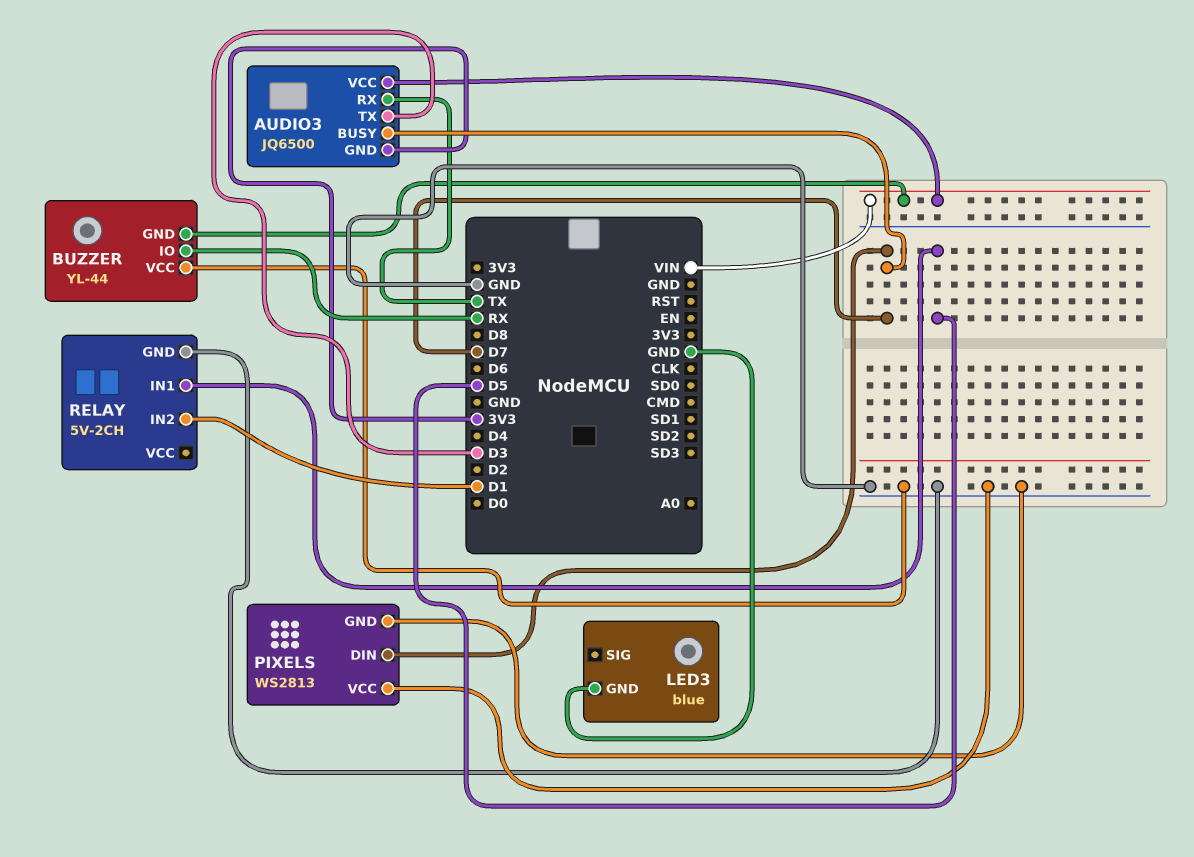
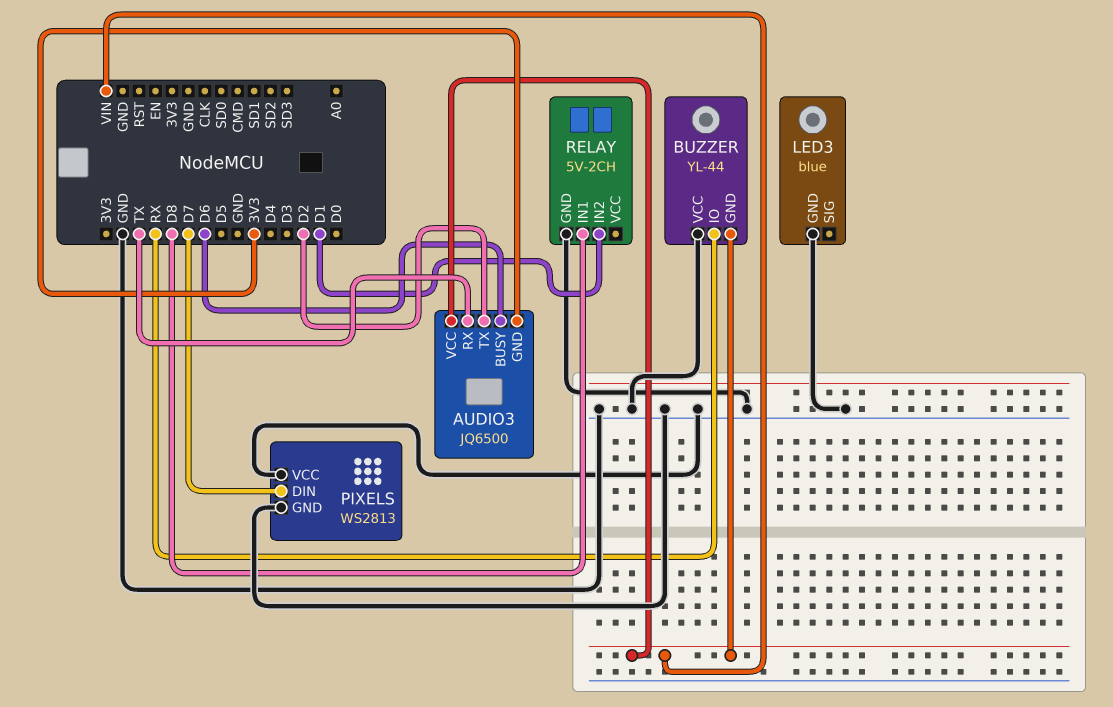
AUDIO3 pin BUSY: D7 -> D6
AUDIO3 pin TX: D3 -> D2
RELAY pin IN1: D5 -> D8

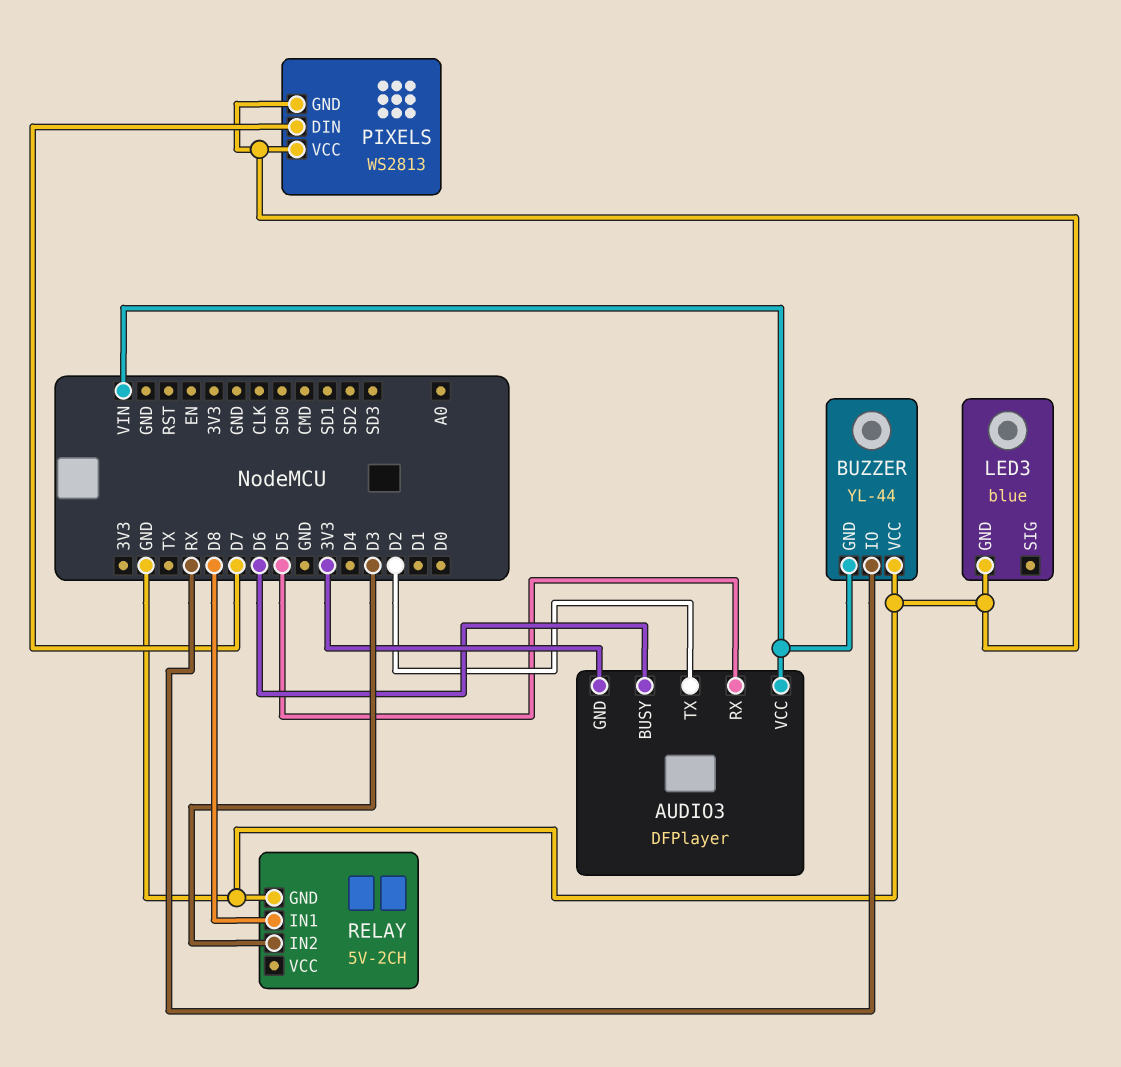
AUDIO3: JQ6500 -> DFPlayer
AUDIO3 pin RX: TX -> D5
RELAY pin IN2: D1 -> D3

